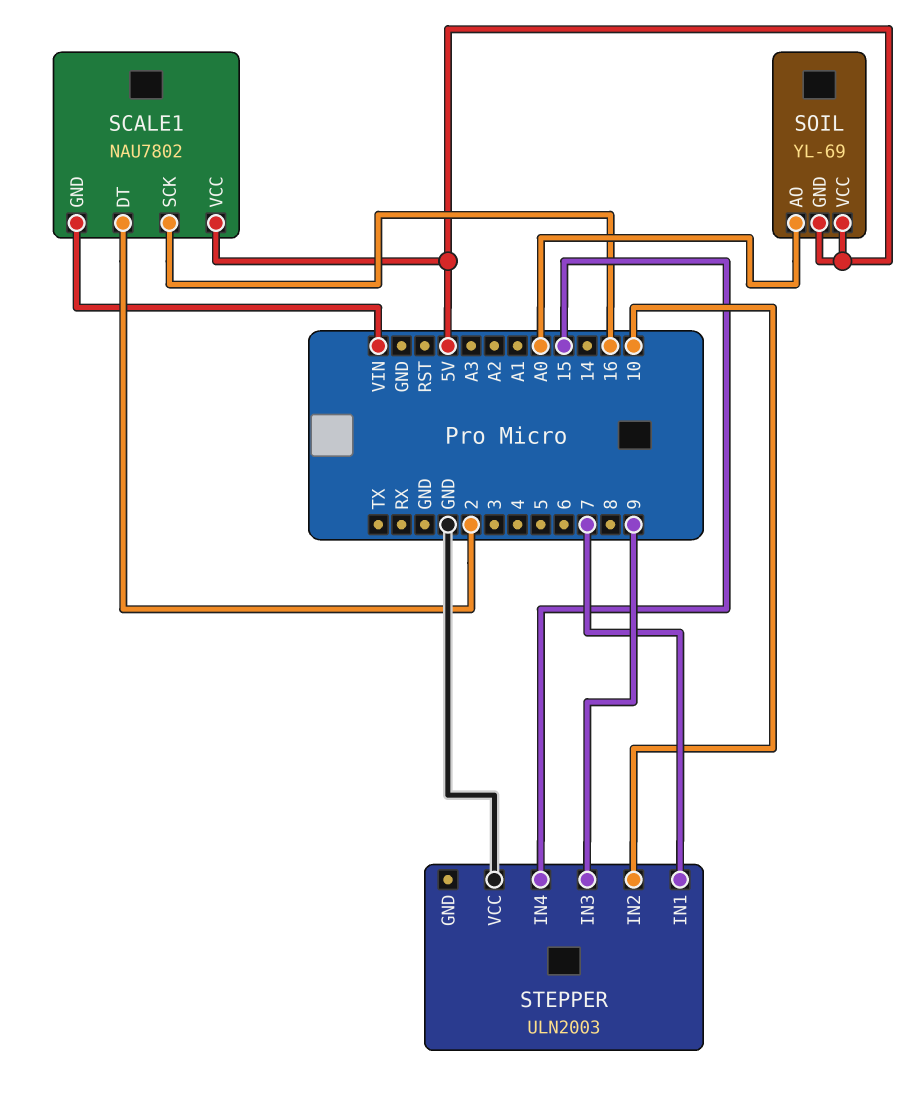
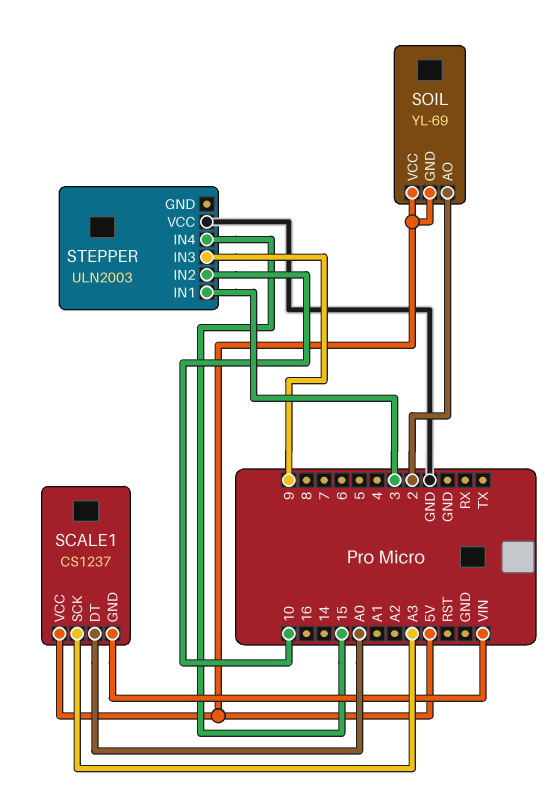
SCALE1: NAU7802 -> CS1237
SCALE1 pin DT: 2 -> A0
SCALE1 pin SCK: 16 -> A3
SOIL pin AO: A0 -> 2
STEPPER pin IN1: 7 -> 3

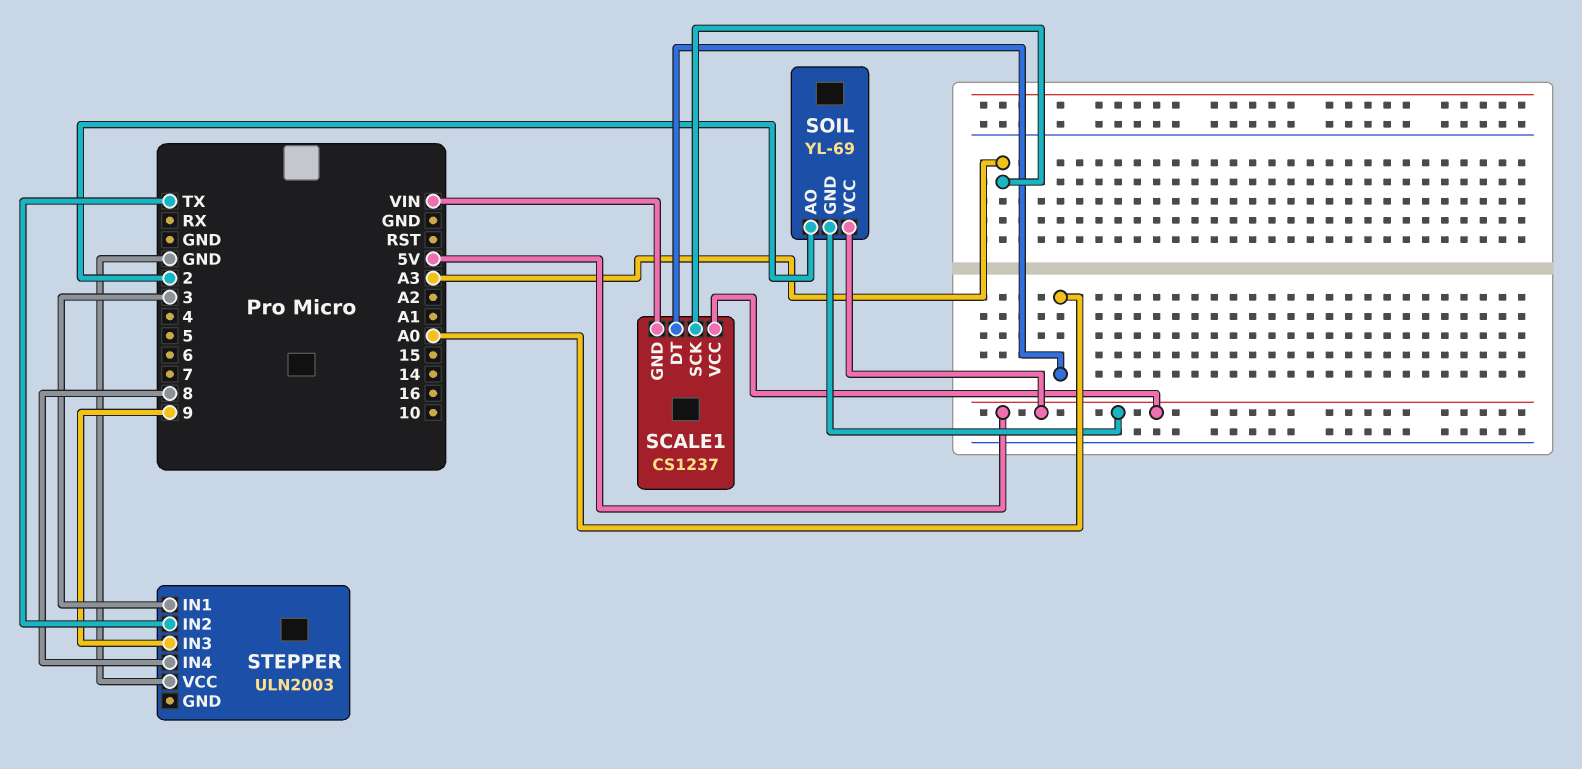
STEPPER pin IN2: 10 -> TX
STEPPER pin IN4: 15 -> 8

